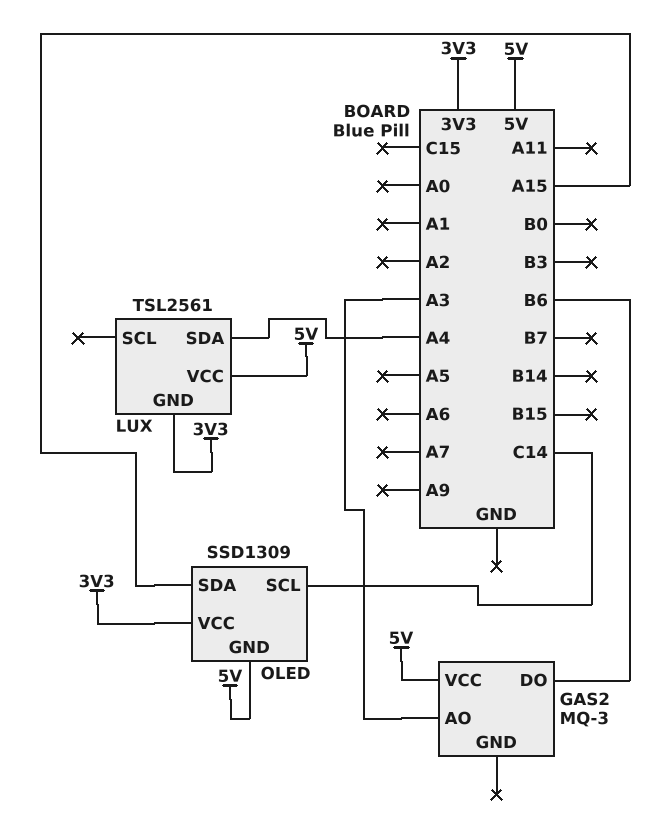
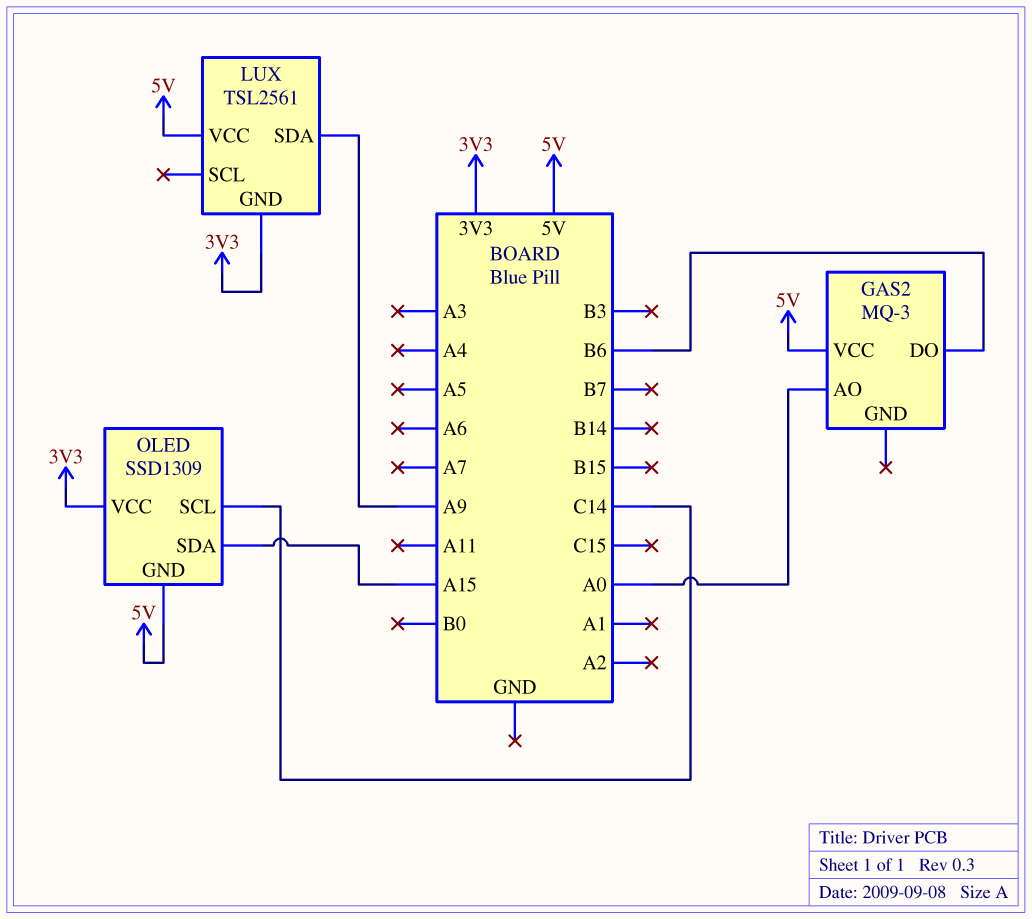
GAS2 pin AO: A3 -> A0
LUX pin SDA: A4 -> A9

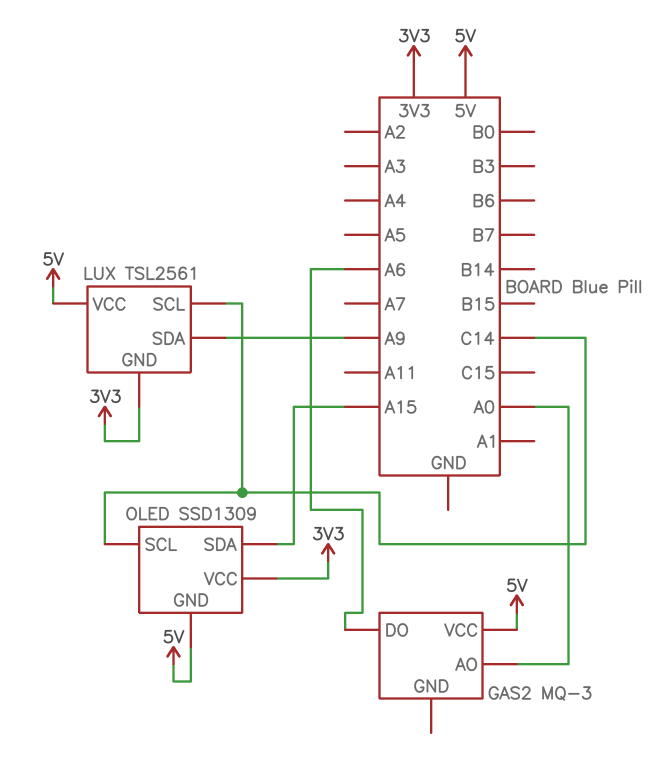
GAS2 pin DO: B6 -> A6
LUX pin SCL: none -> C14

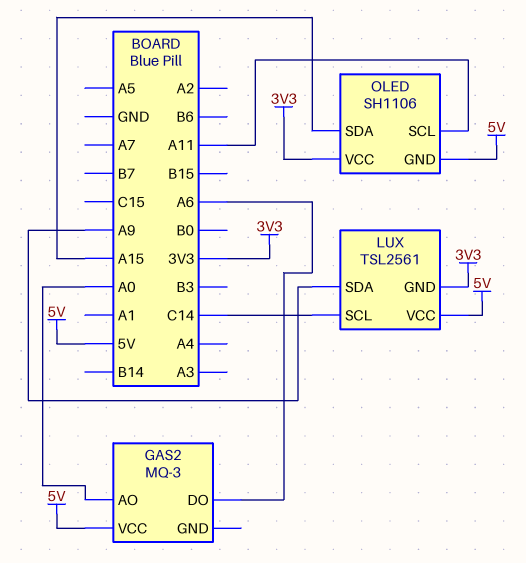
OLED: SSD1309 -> SH1106
OLED pin SCL: C14 -> A11

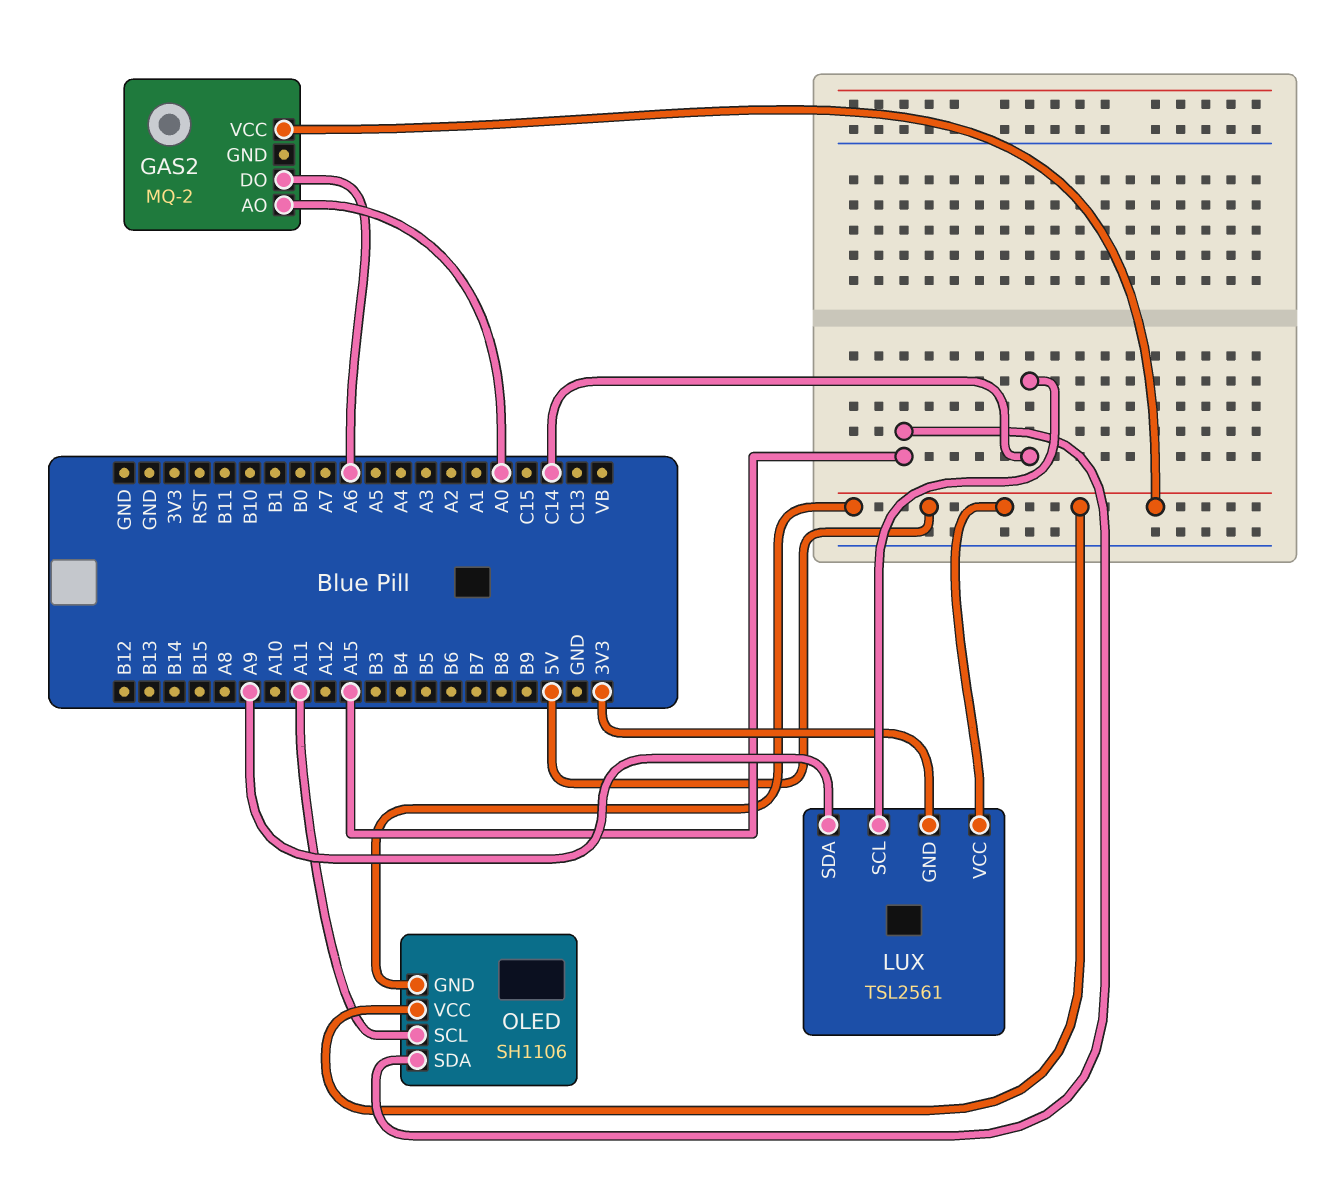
GAS2: MQ-3 -> MQ-2
OLED pin VCC: 3V3 -> 5V

